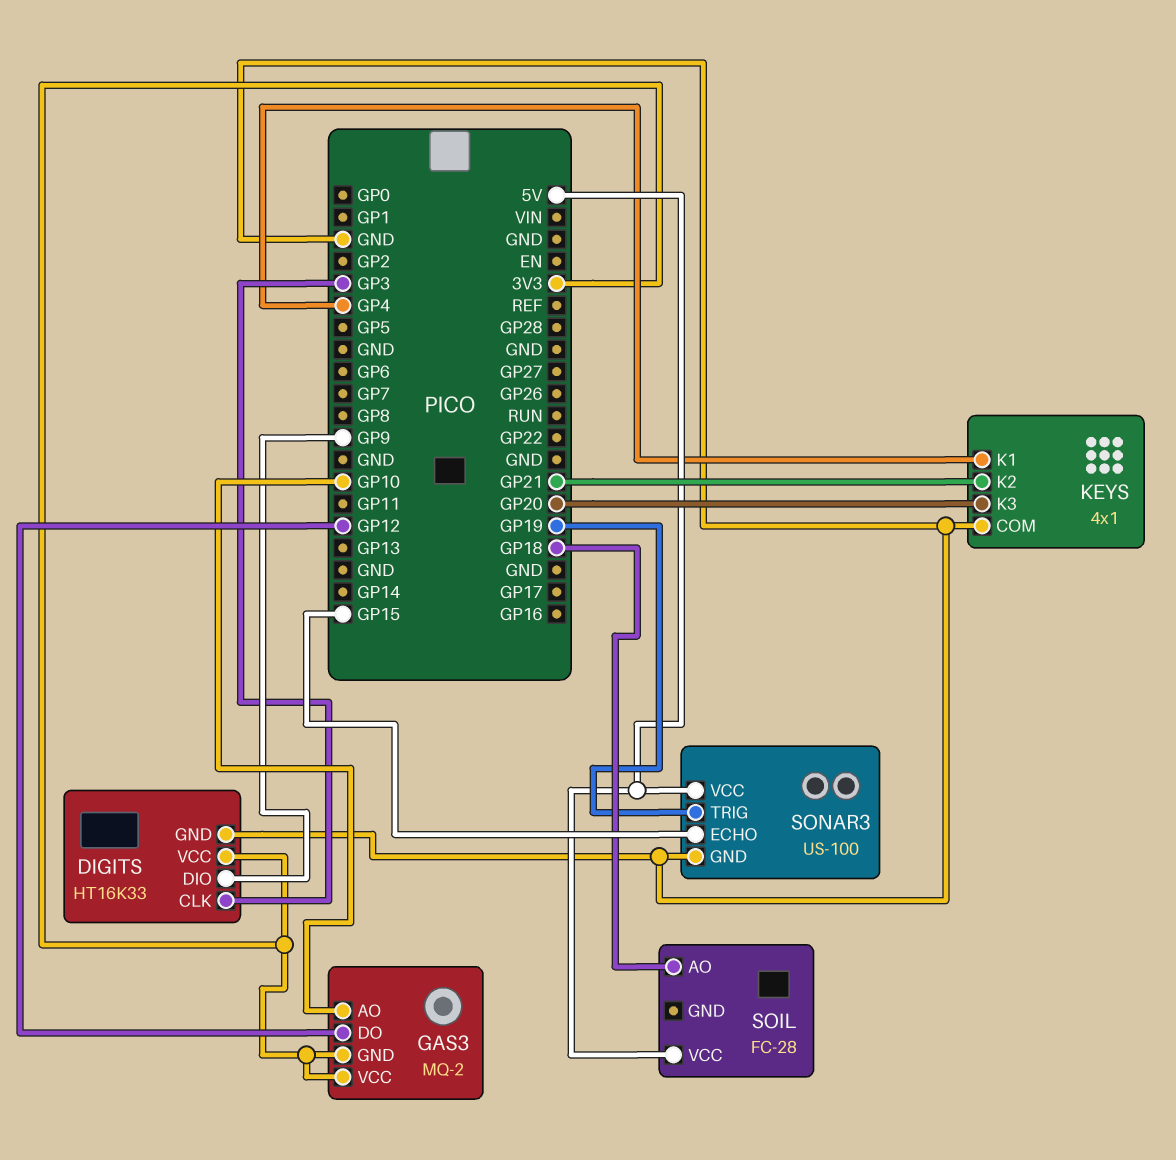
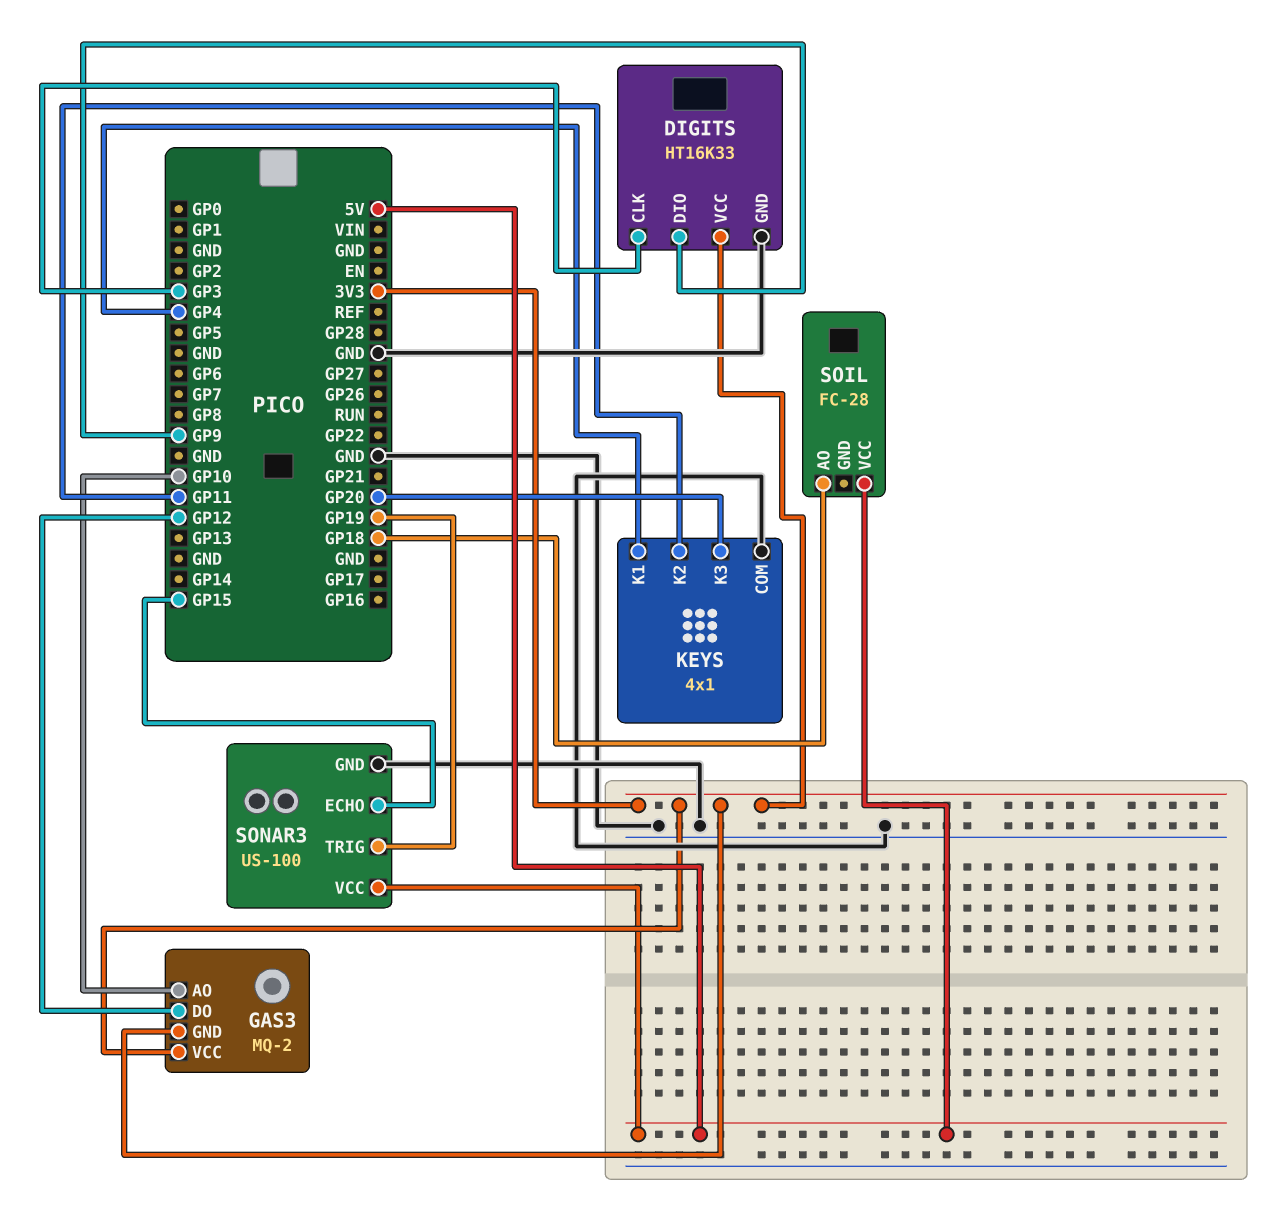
KEYS pin K2: GP21 -> GP11

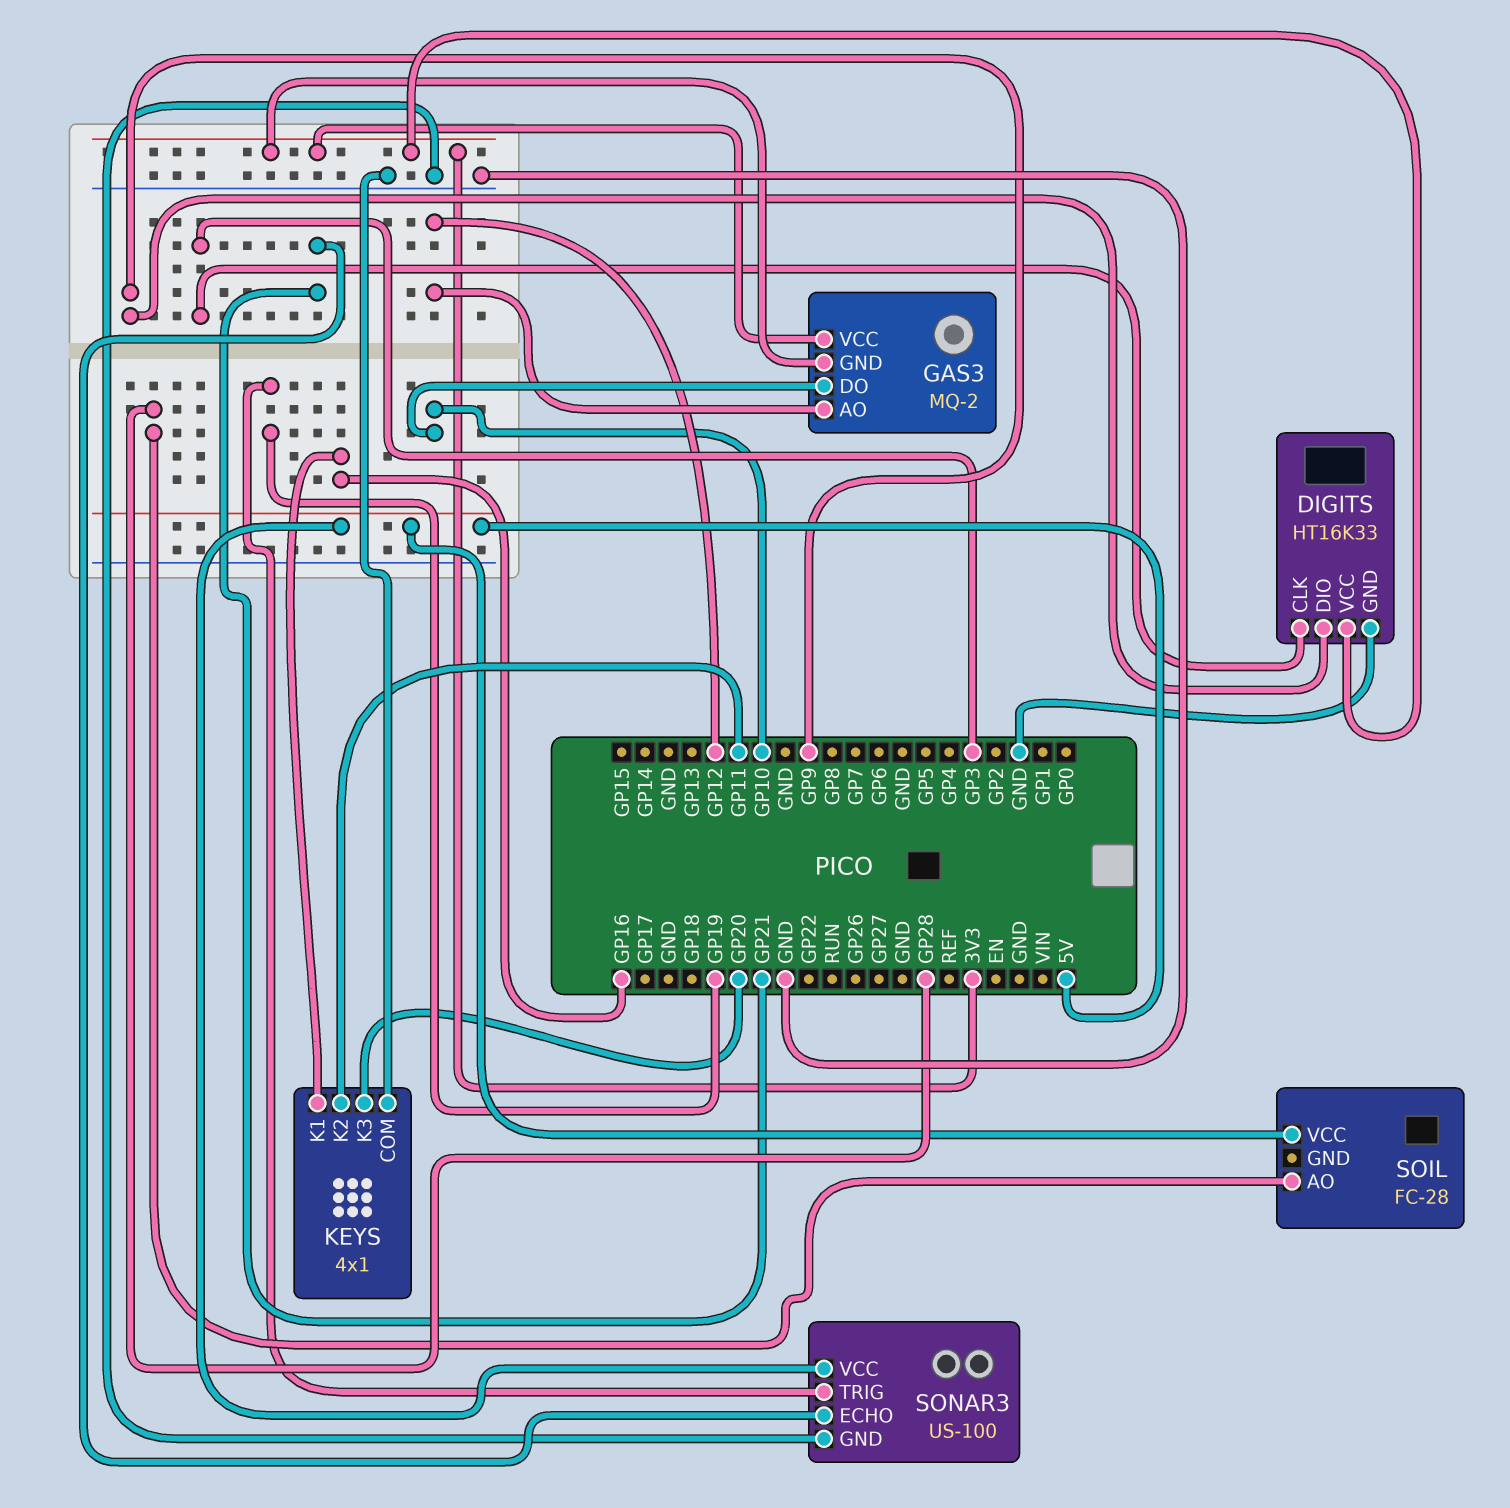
GAS3 pin AO: GP10 -> GP12
GAS3 pin DO: GP12 -> GP10
KEYS pin K1: GP4 -> GP16
SOIL pin AO: GP18 -> GP28
SONAR3 pin ECHO: GP15 -> GP21

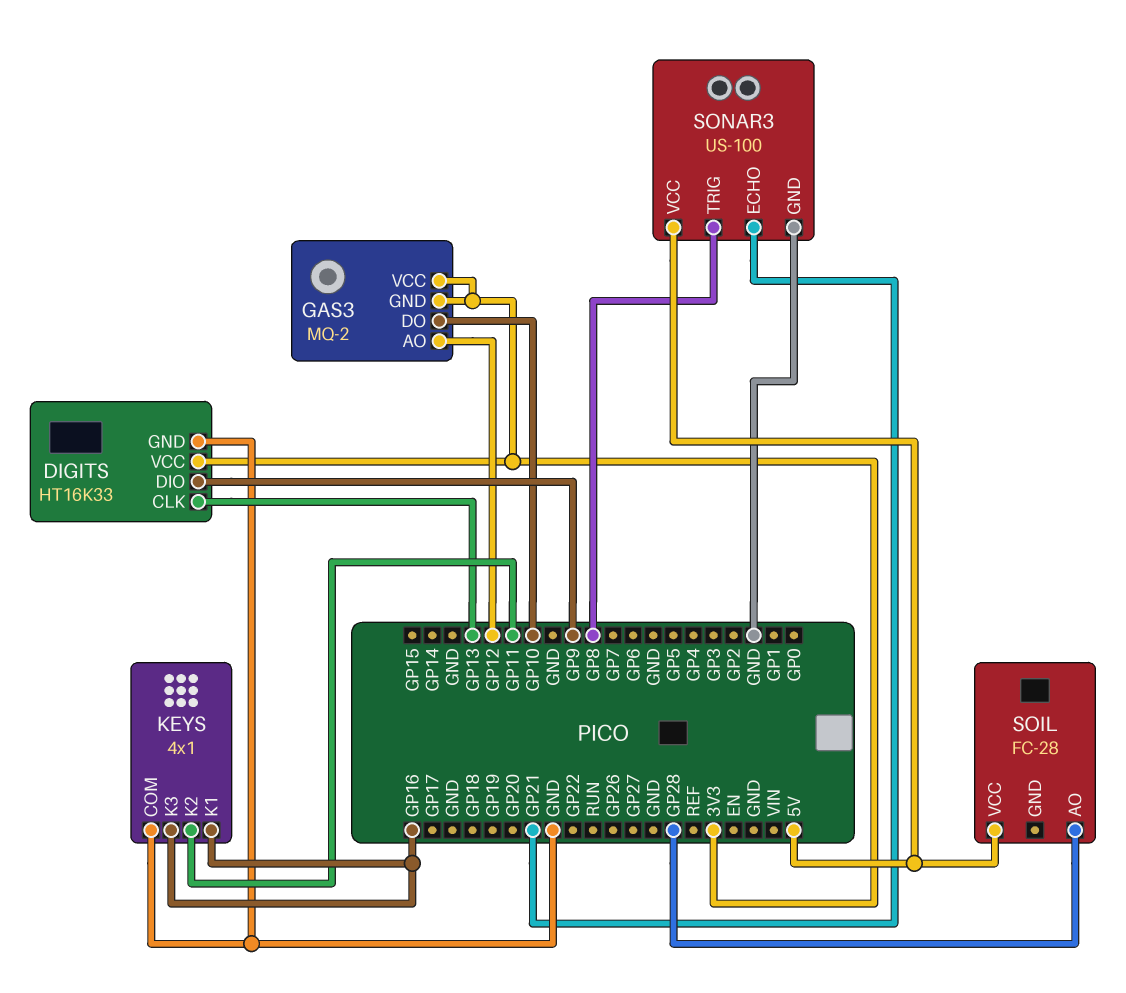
DIGITS pin CLK: GP3 -> GP13
KEYS pin K3: GP20 -> GP16
SONAR3 pin TRIG: GP19 -> GP8

